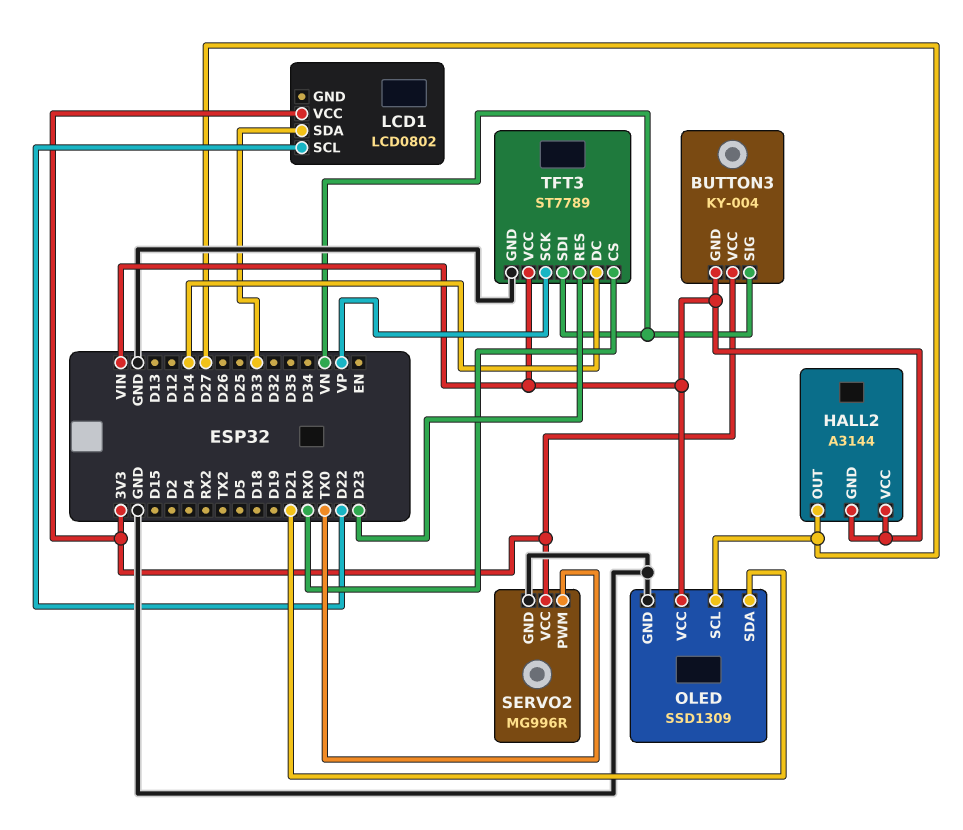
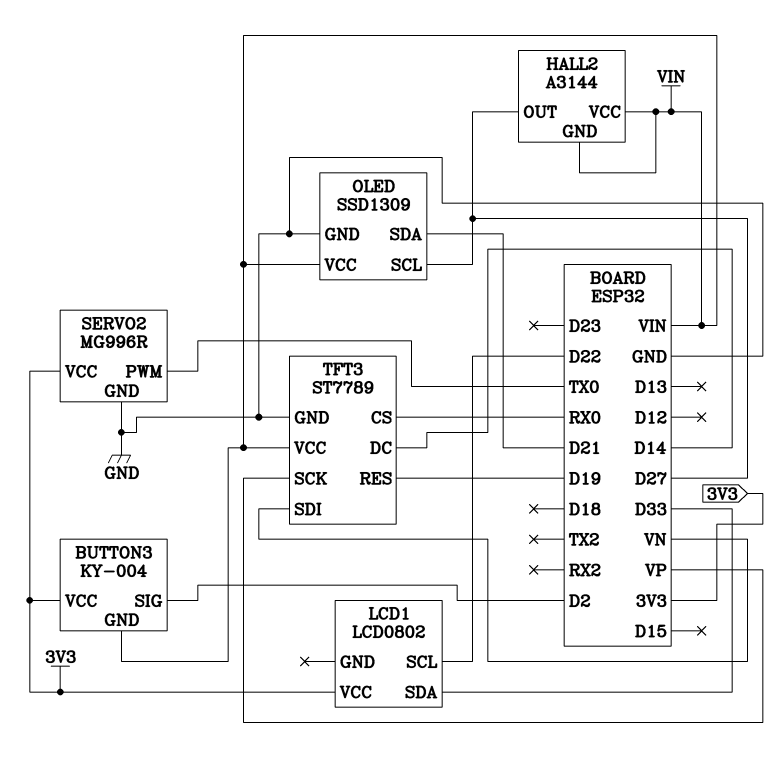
BUTTON3 pin SIG: VN -> D2
TFT3 pin RES: D23 -> D19

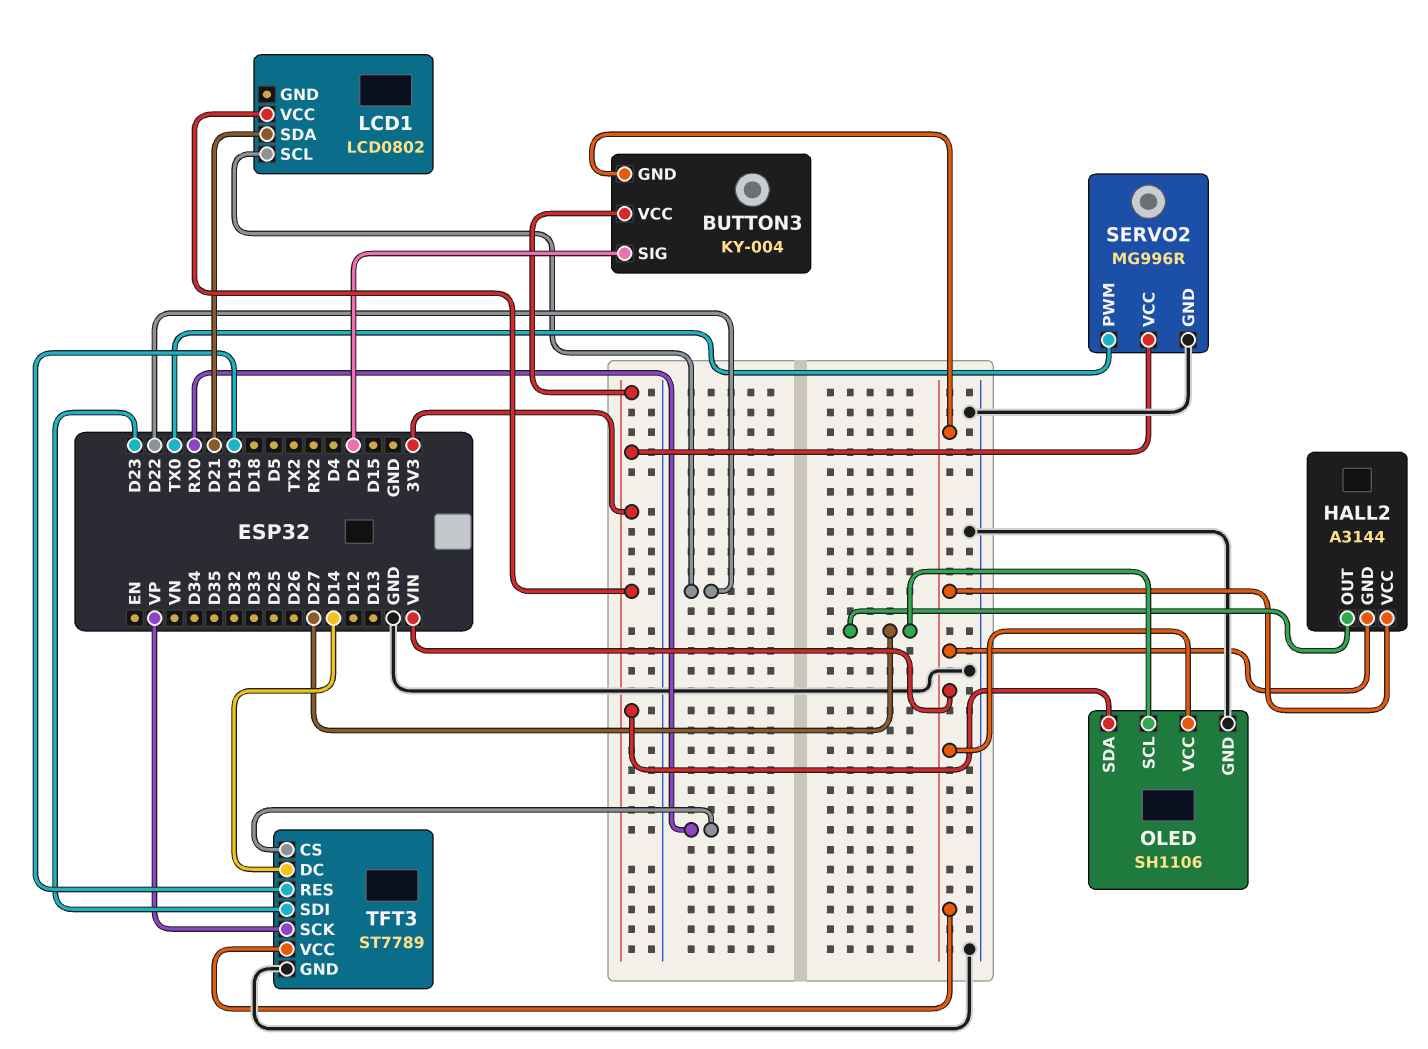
LCD1 pin SDA: D33 -> D21
OLED: SSD1309 -> SH1106
OLED pin SDA: D21 -> 3V3
TFT3 pin SDI: VN -> D23

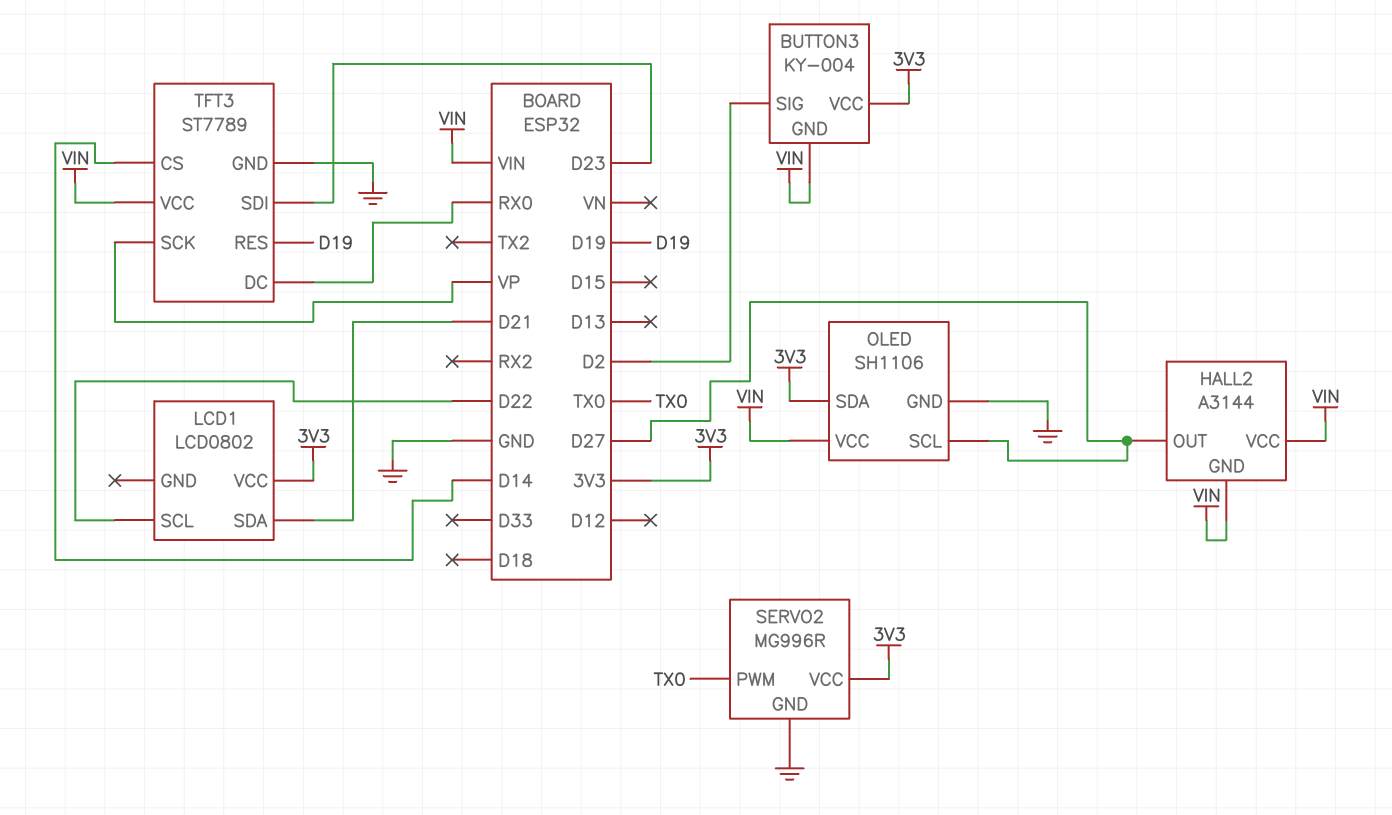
TFT3 pin CS: RX0 -> D14
TFT3 pin DC: D14 -> RX0

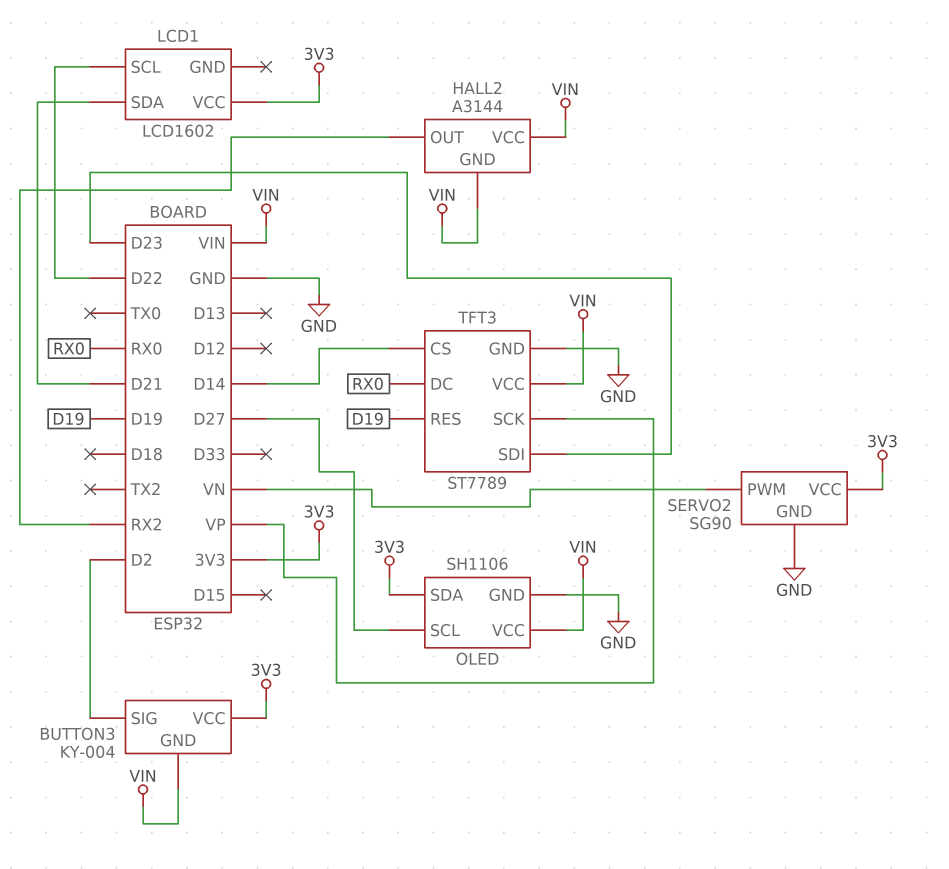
HALL2 pin OUT: D27 -> RX2
LCD1: LCD0802 -> LCD1602
SERVO2: MG996R -> SG90
SERVO2 pin PWM: TX0 -> VN

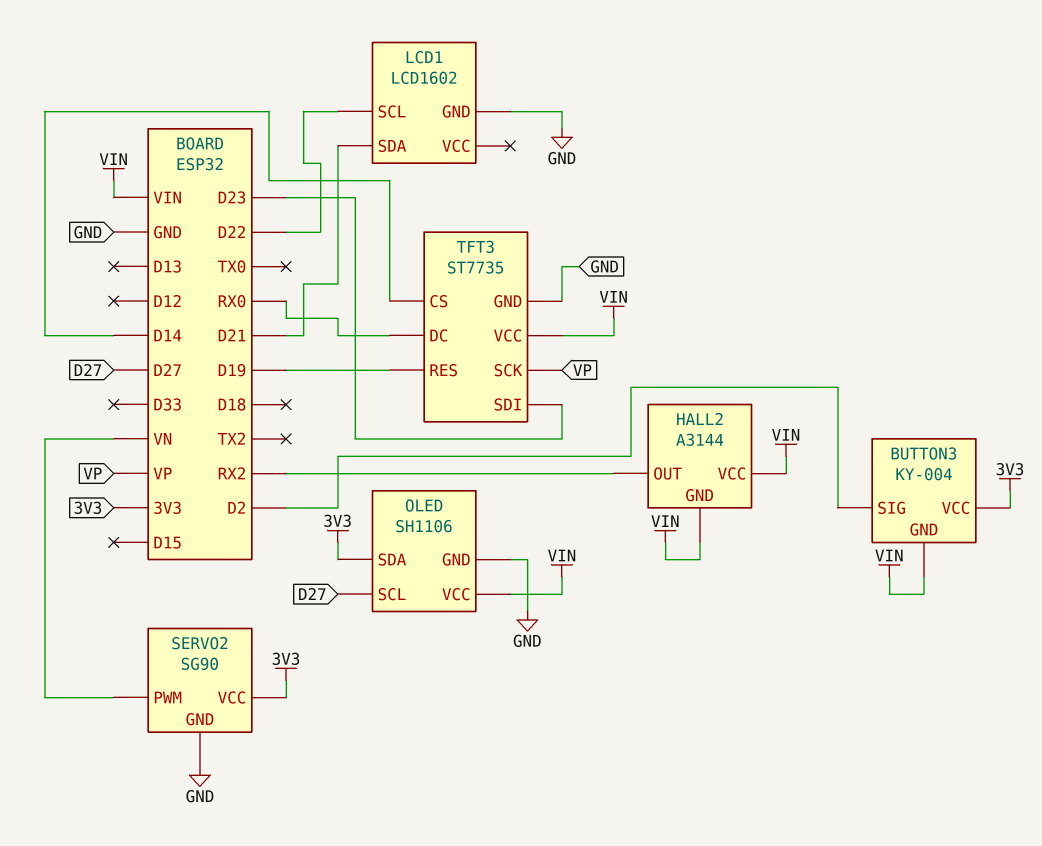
LCD1 pin GND: none -> GND
LCD1 pin VCC: 3V3 -> none
TFT3: ST7789 -> ST7735

